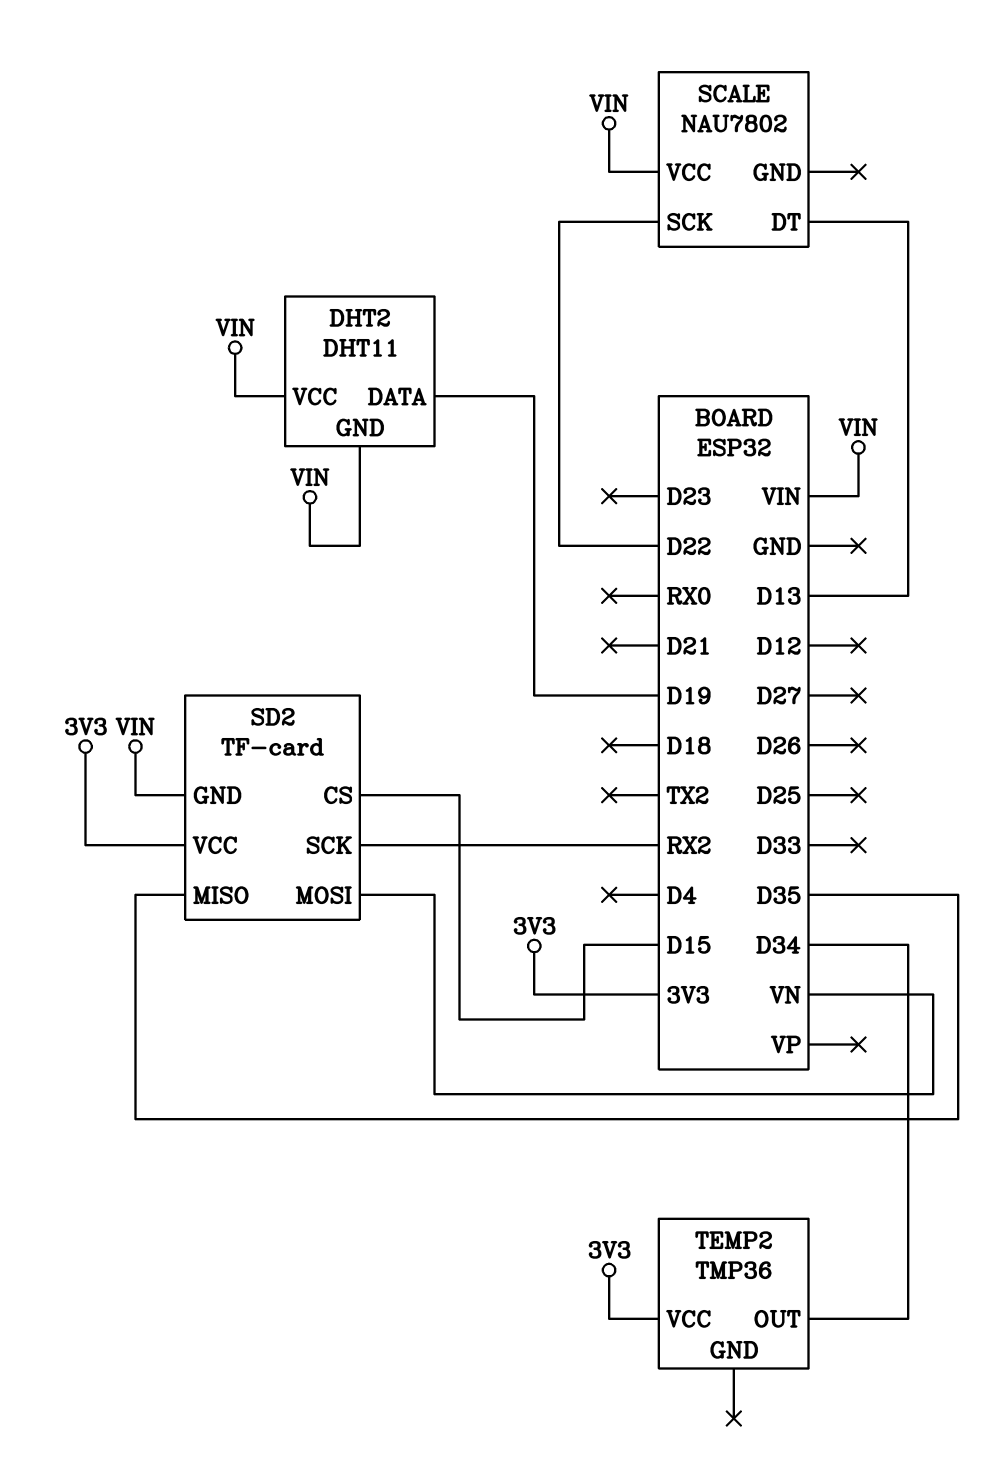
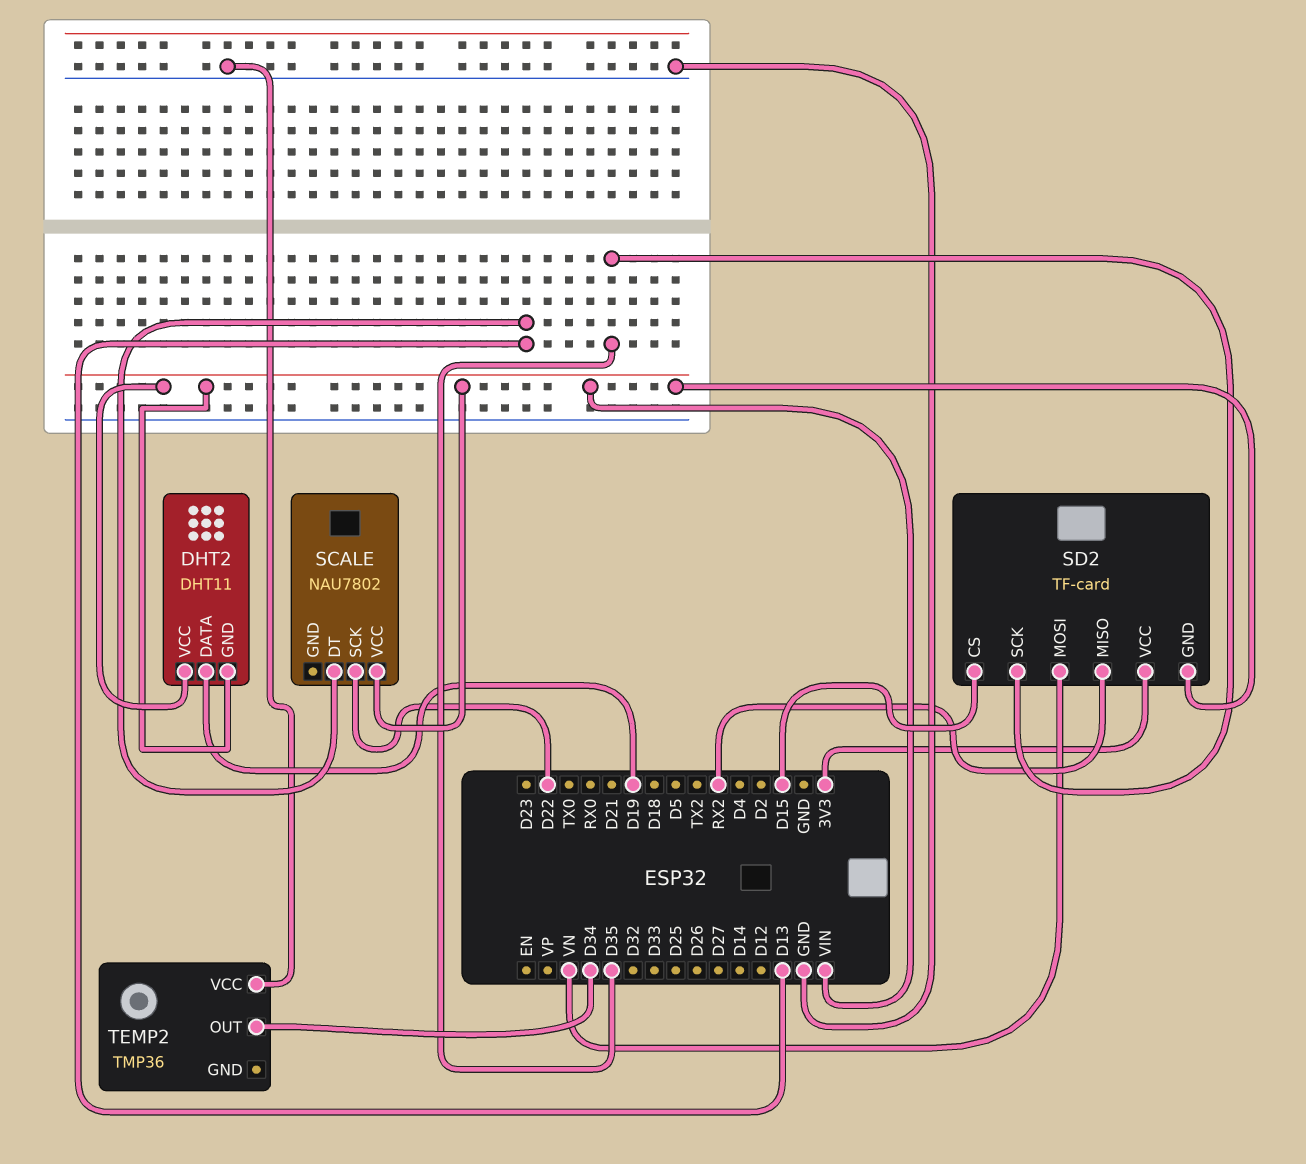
SD2 pin MISO: D35 -> RX2
SD2 pin SCK: RX2 -> D35
TEMP2 pin VCC: 3V3 -> GND

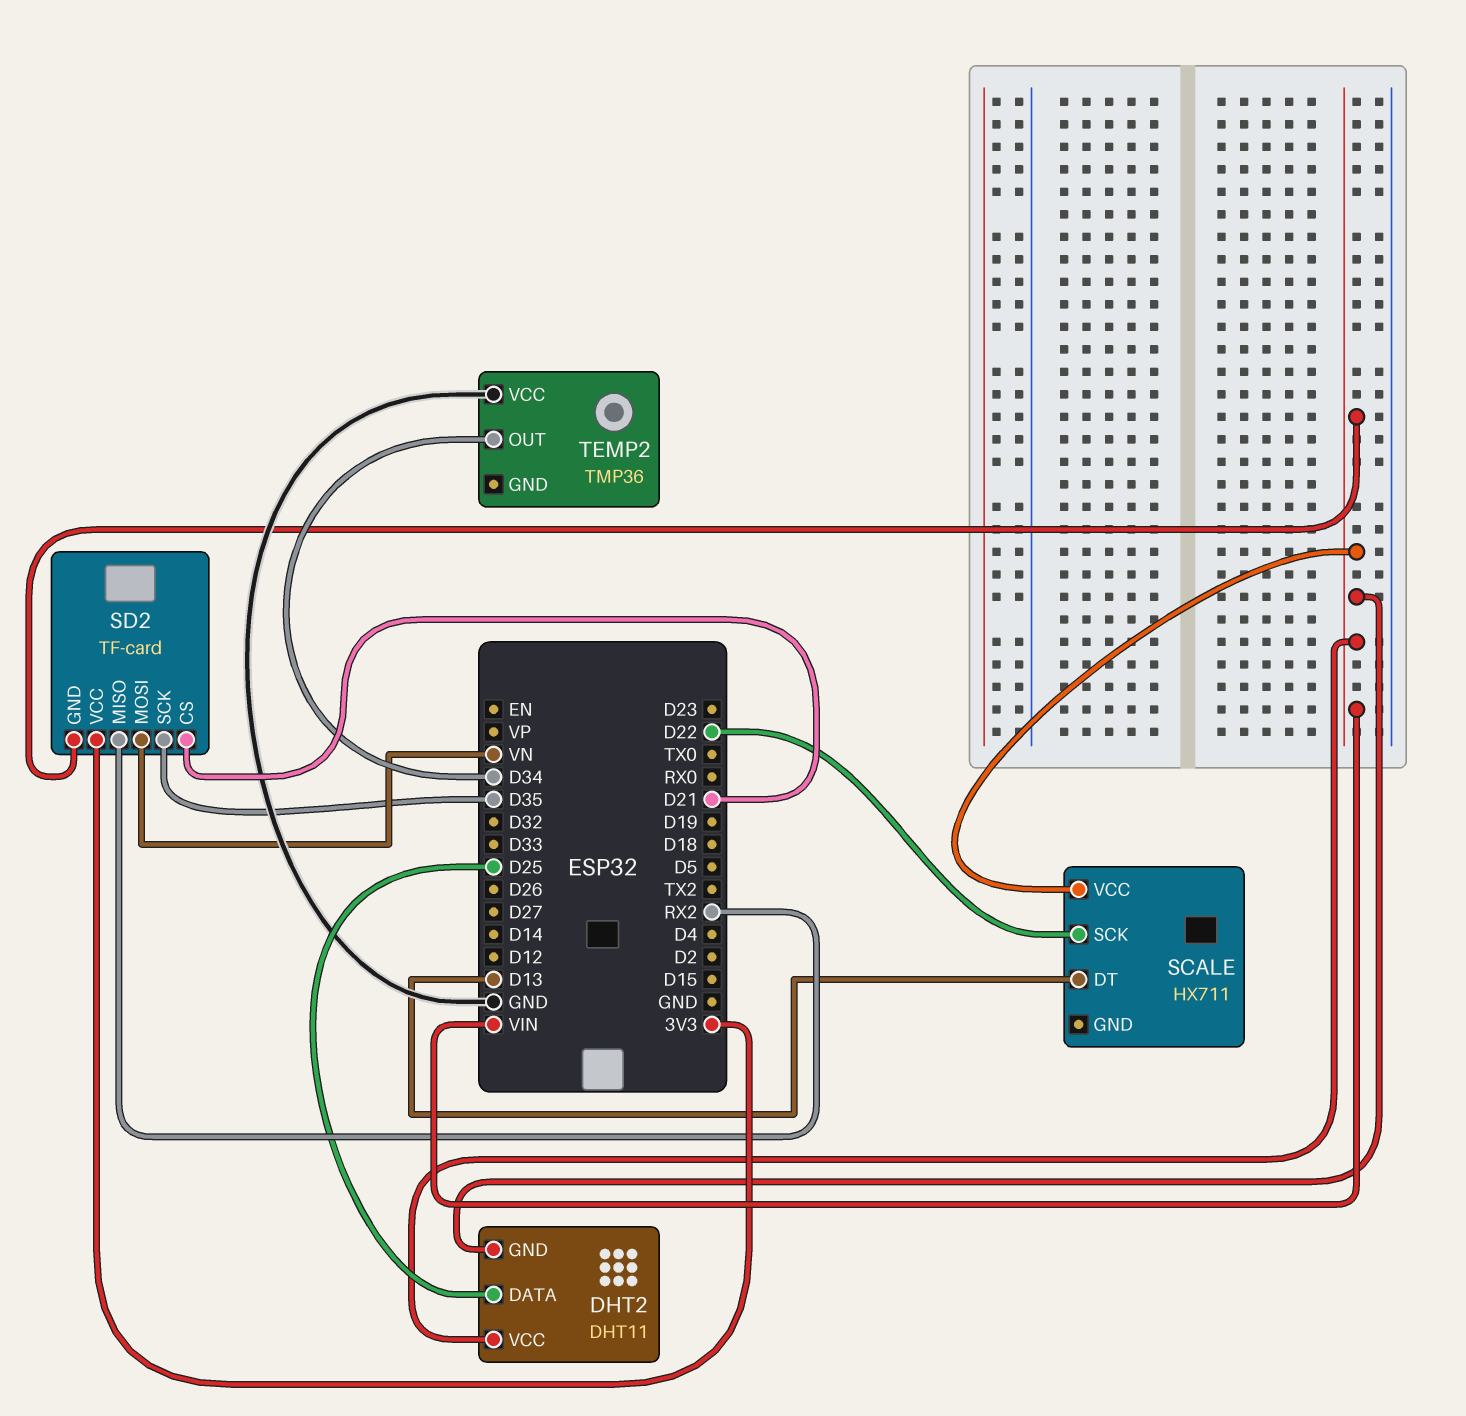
DHT2 pin DATA: D19 -> D25
SCALE: NAU7802 -> HX711
SD2 pin CS: D15 -> D21

